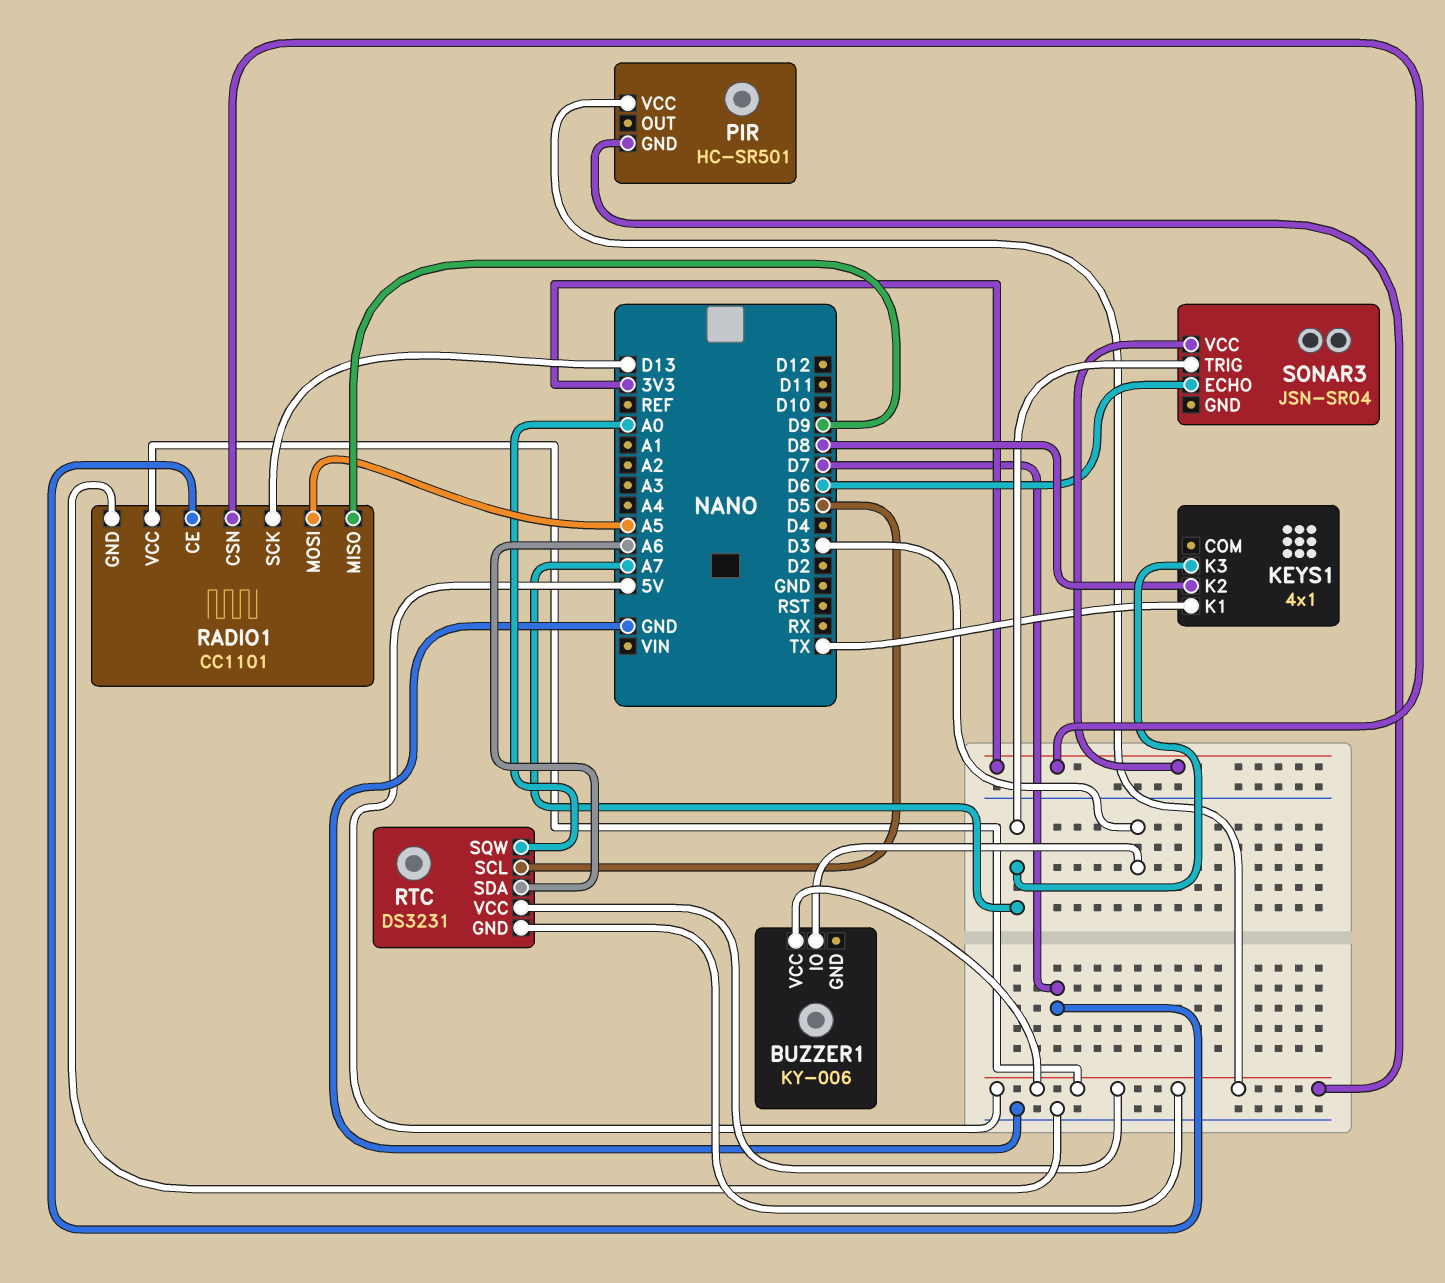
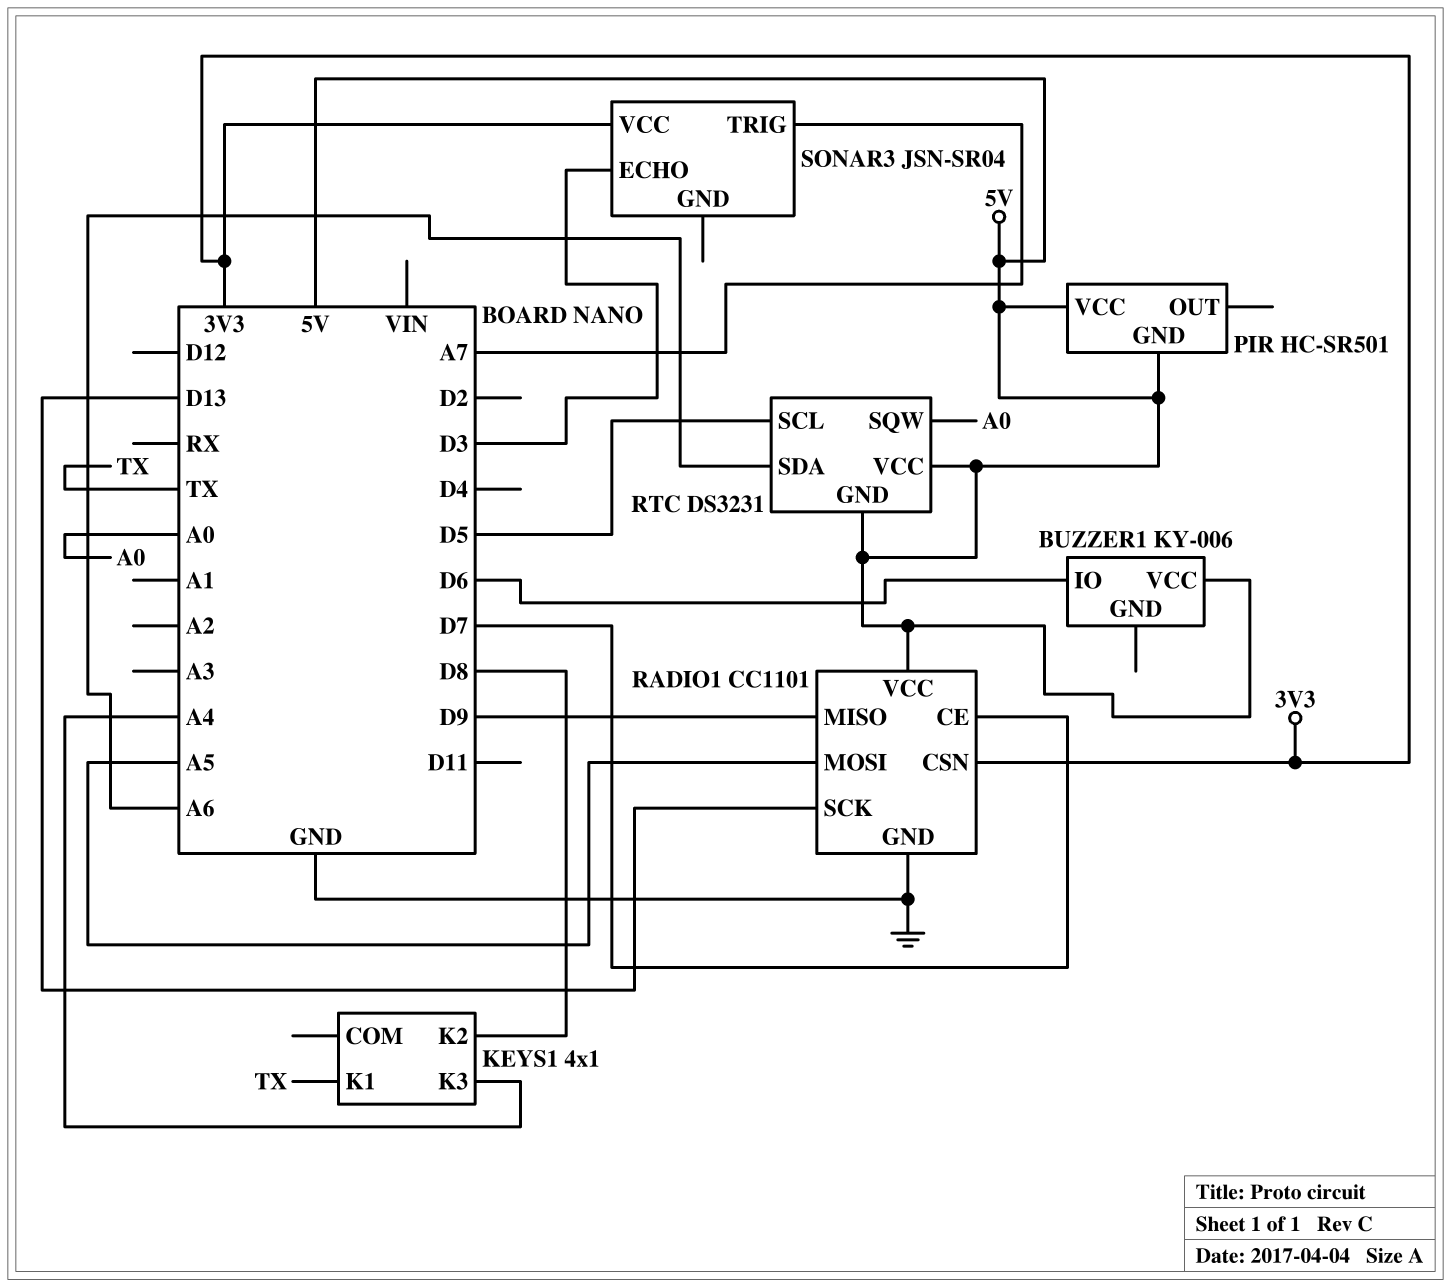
BUZZER1 pin IO: D3 -> D6
KEYS1 pin K3: A7 -> A4
SONAR3 pin ECHO: D6 -> D3

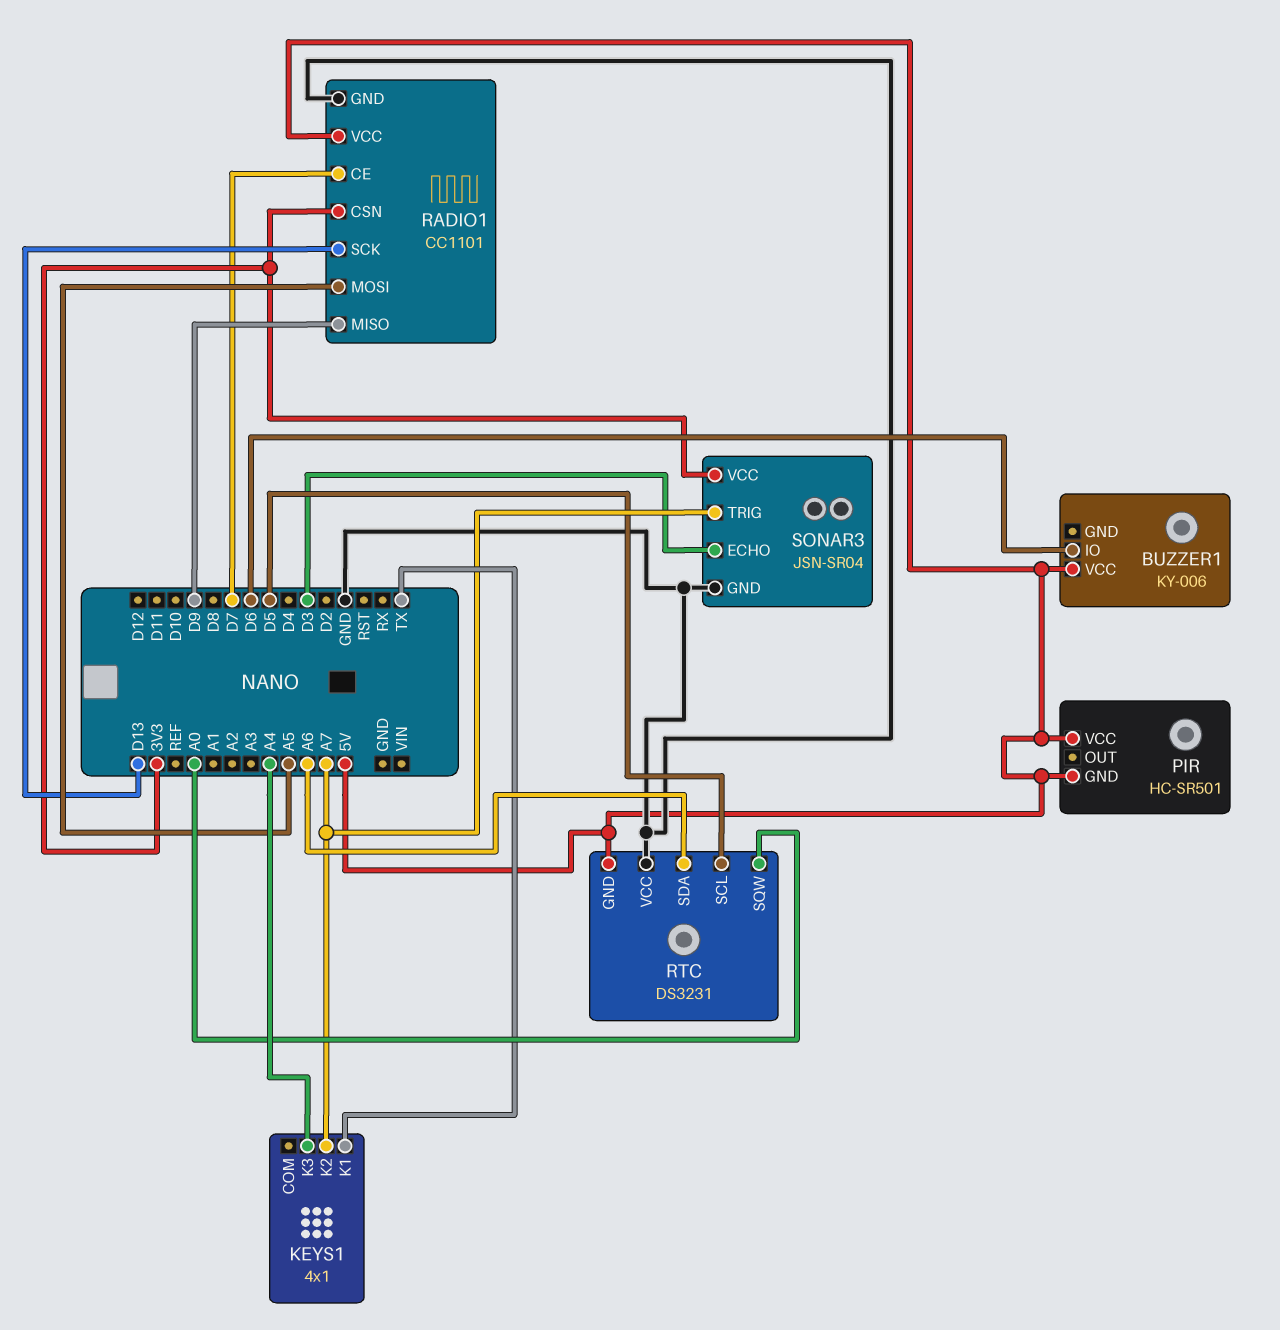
KEYS1 pin K2: D8 -> A7
RTC pin VCC: 5V -> GND
SONAR3 pin GND: none -> GND

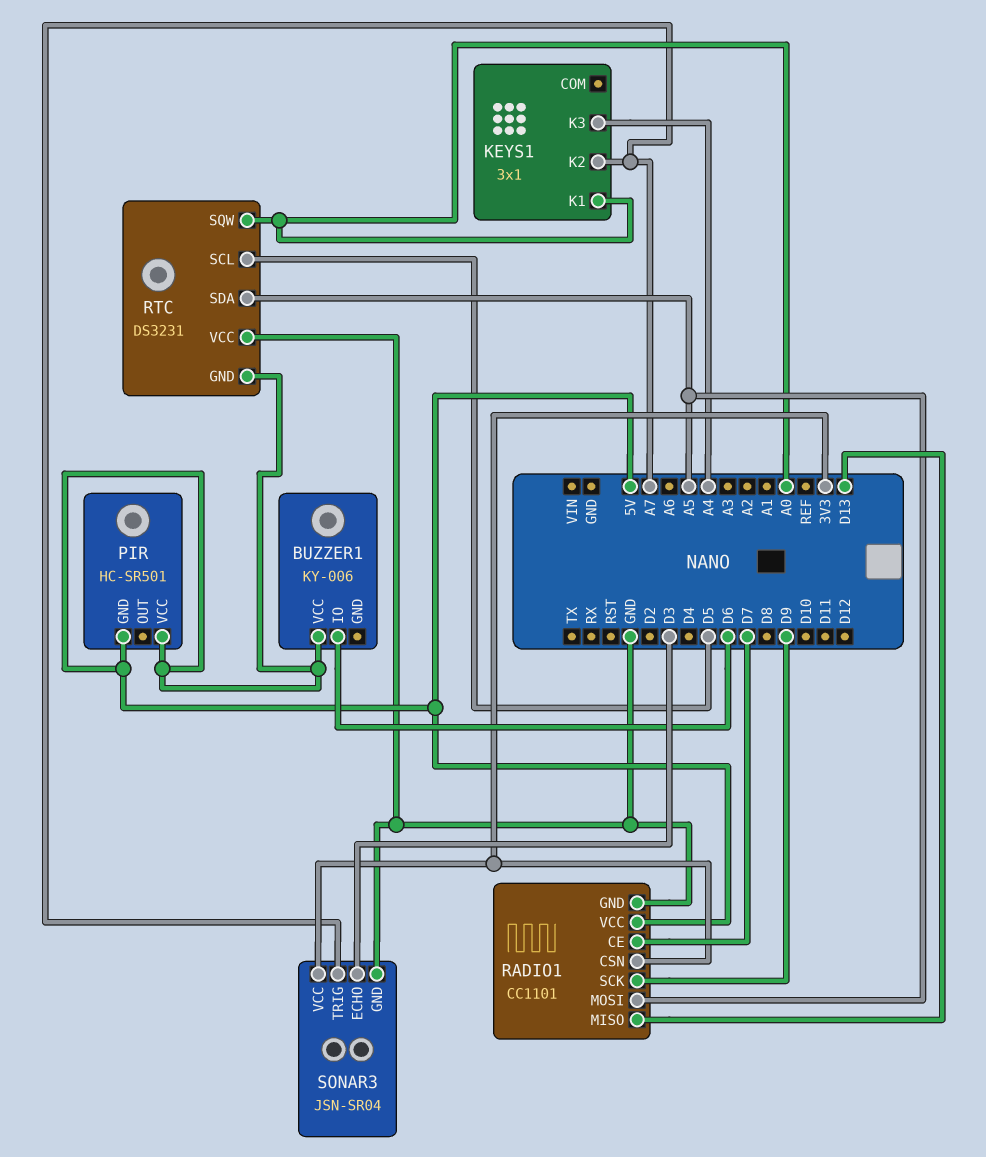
KEYS1: 4x1 -> 3x1
KEYS1 pin K1: TX -> A0
RADIO1 pin MISO: D9 -> D13
RADIO1 pin SCK: D13 -> D9
RTC pin SDA: A6 -> A5

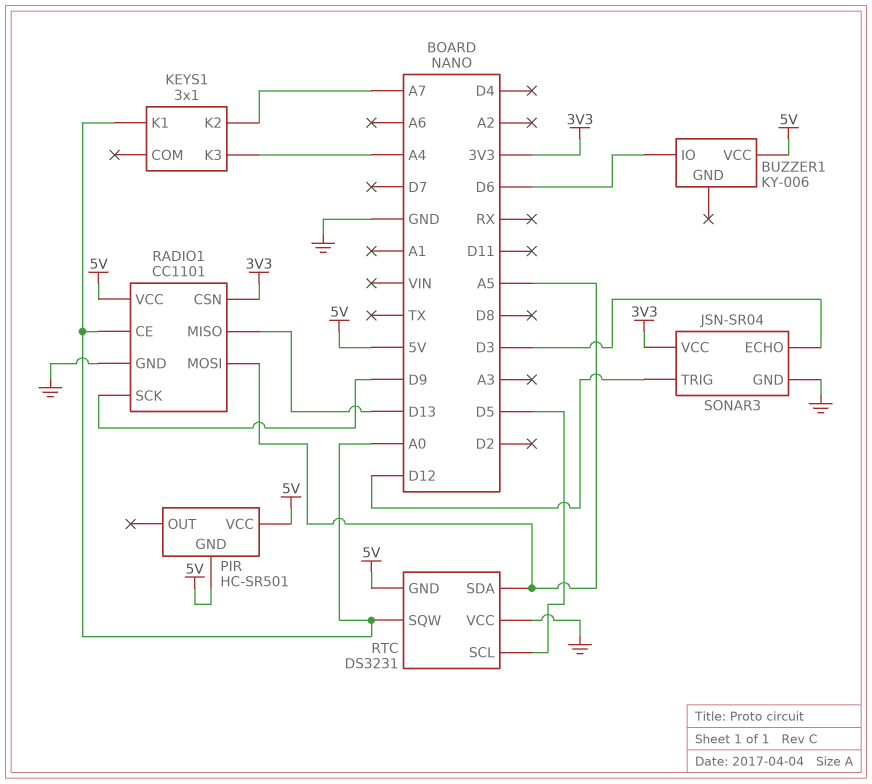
RADIO1 pin CE: D7 -> A0
SONAR3 pin TRIG: A7 -> D12

